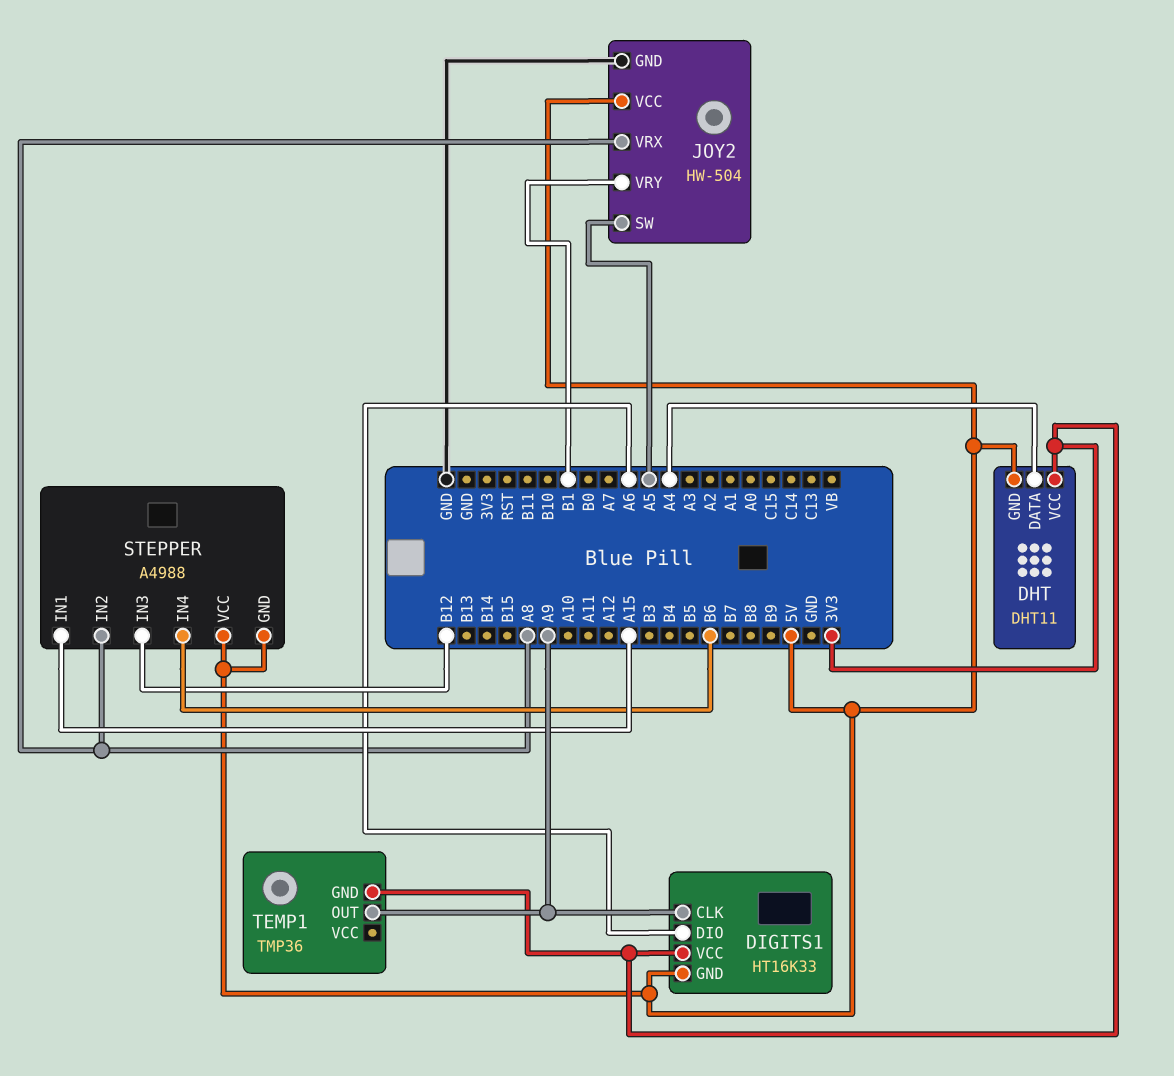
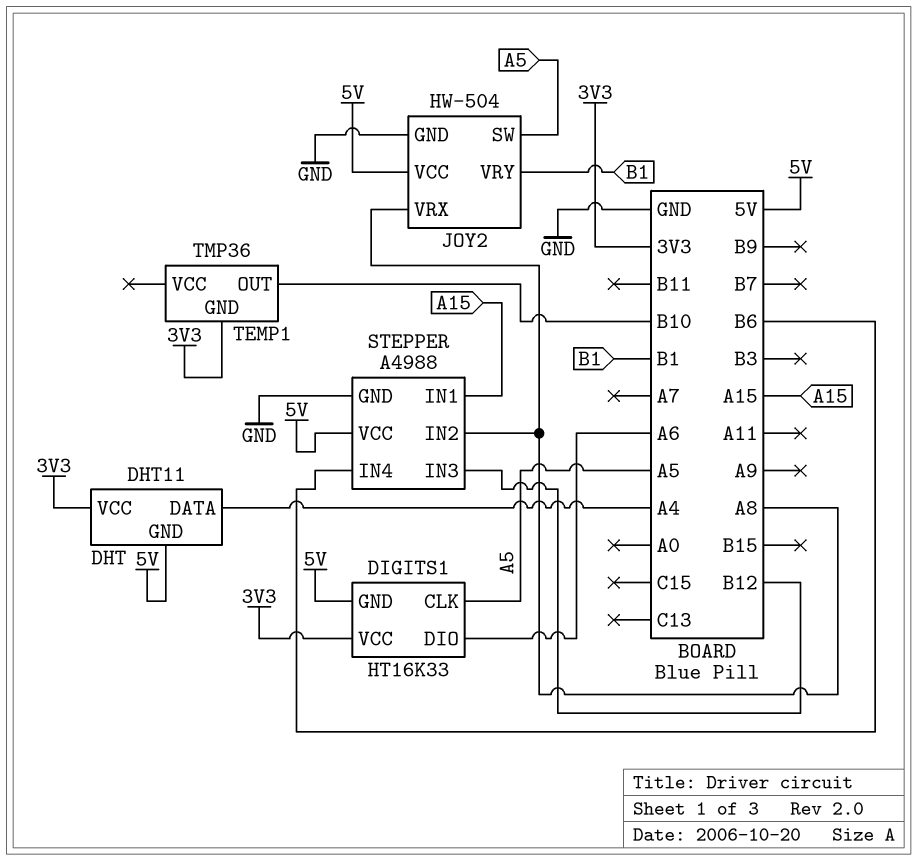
DIGITS1 pin CLK: A9 -> A5
STEPPER pin GND: 5V -> GND
TEMP1 pin OUT: A9 -> B10

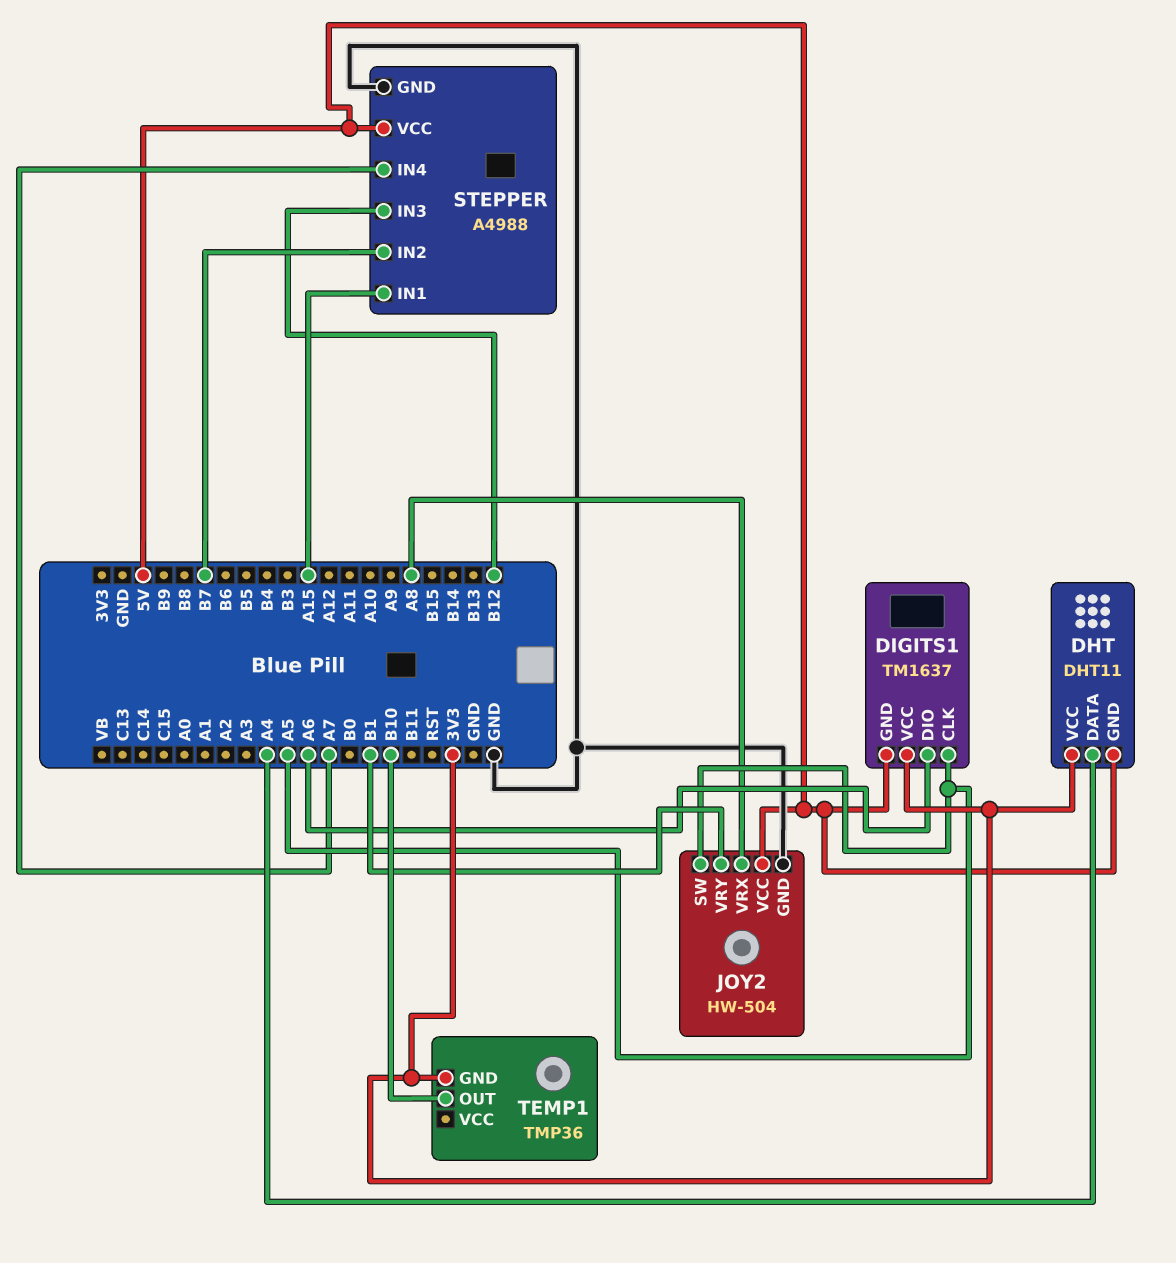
DIGITS1: HT16K33 -> TM1637
STEPPER pin IN2: A8 -> B7
STEPPER pin IN4: B6 -> A7

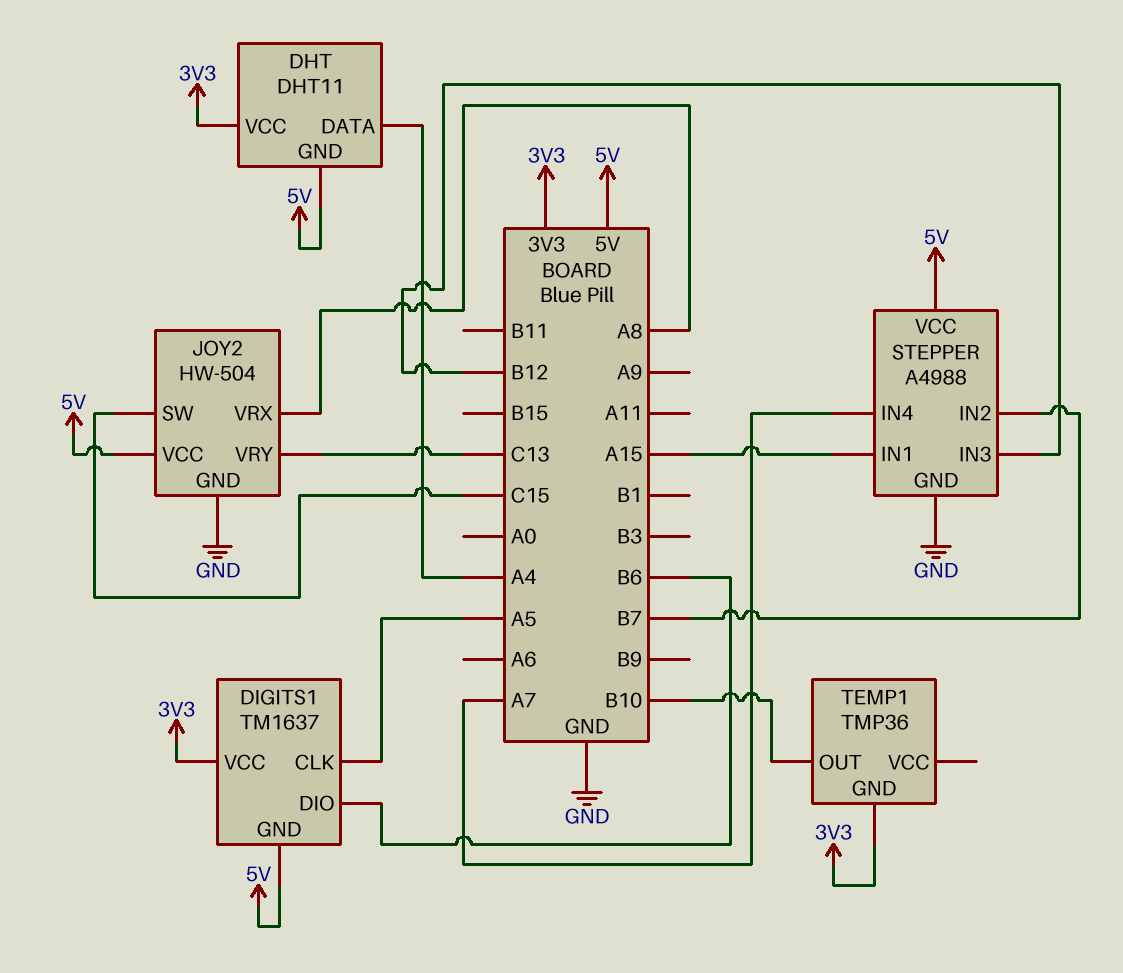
DIGITS1 pin DIO: A6 -> B6
JOY2 pin SW: A5 -> C15
JOY2 pin VRY: B1 -> C13

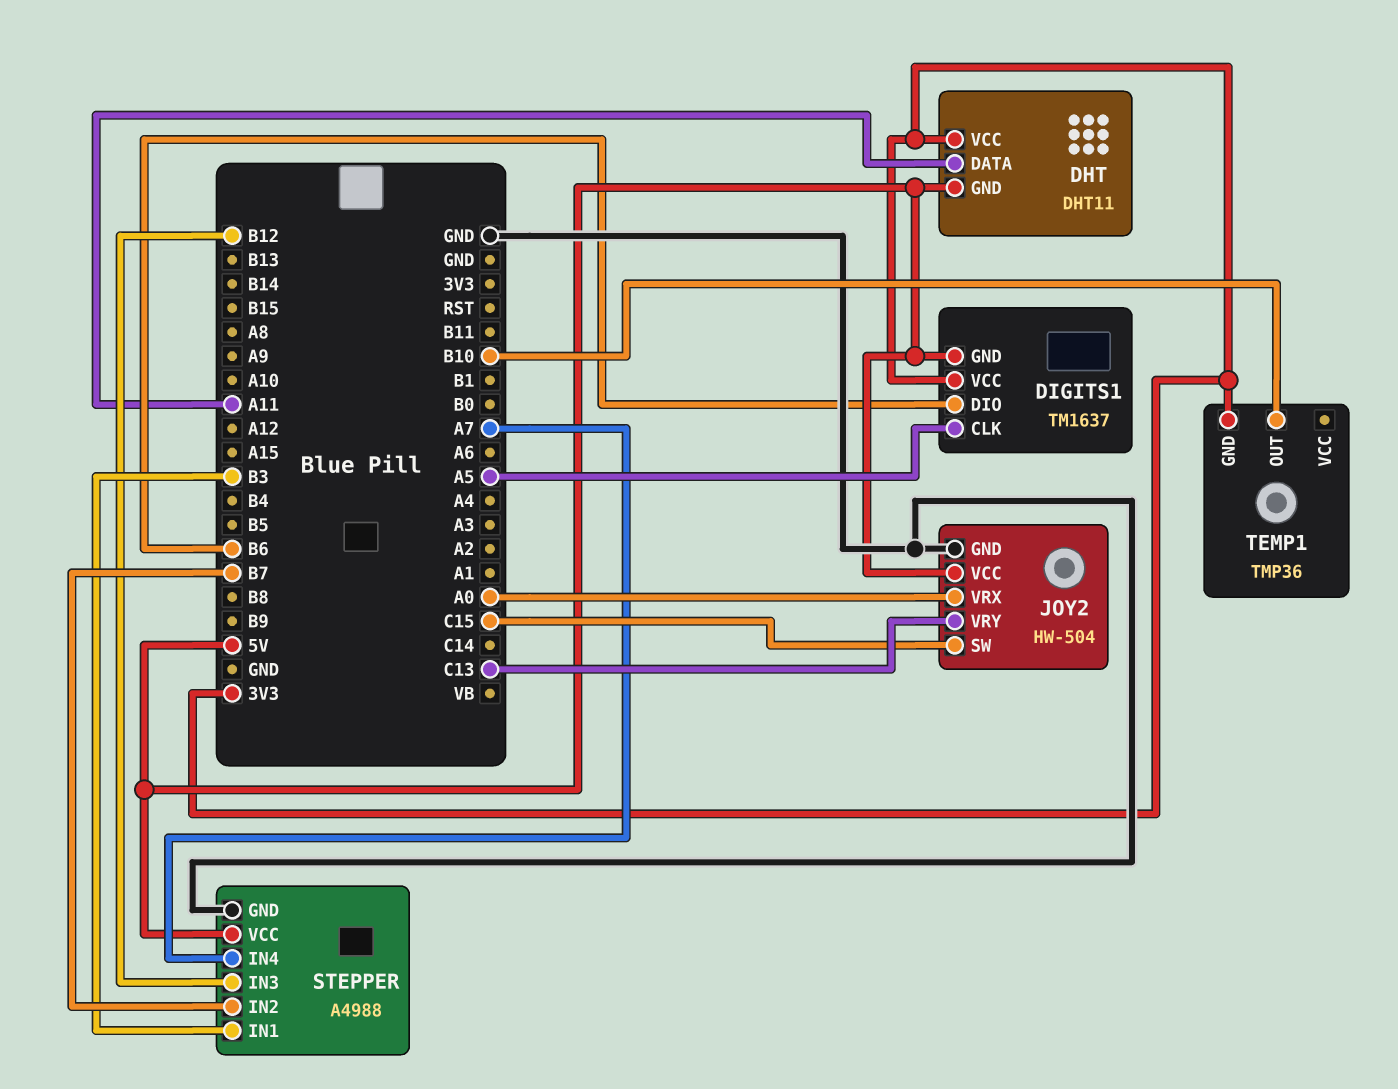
DHT pin DATA: A4 -> A11
JOY2 pin VRX: A8 -> A0
STEPPER pin IN1: A15 -> B3

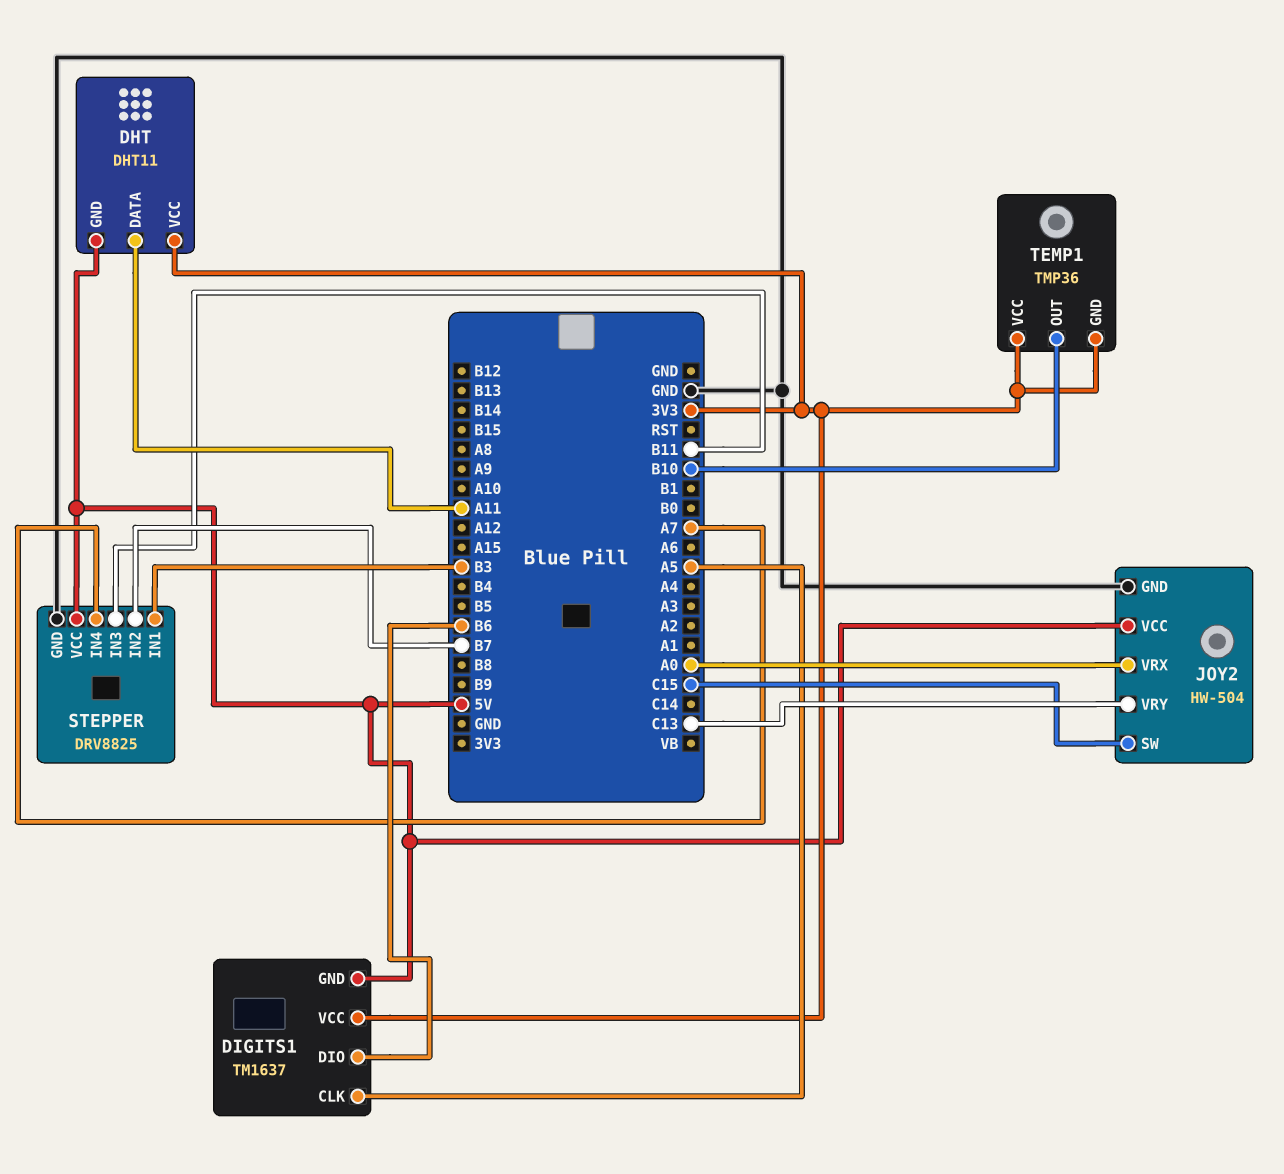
STEPPER: A4988 -> DRV8825
STEPPER pin IN3: B12 -> B11
TEMP1 pin VCC: none -> 3V3

